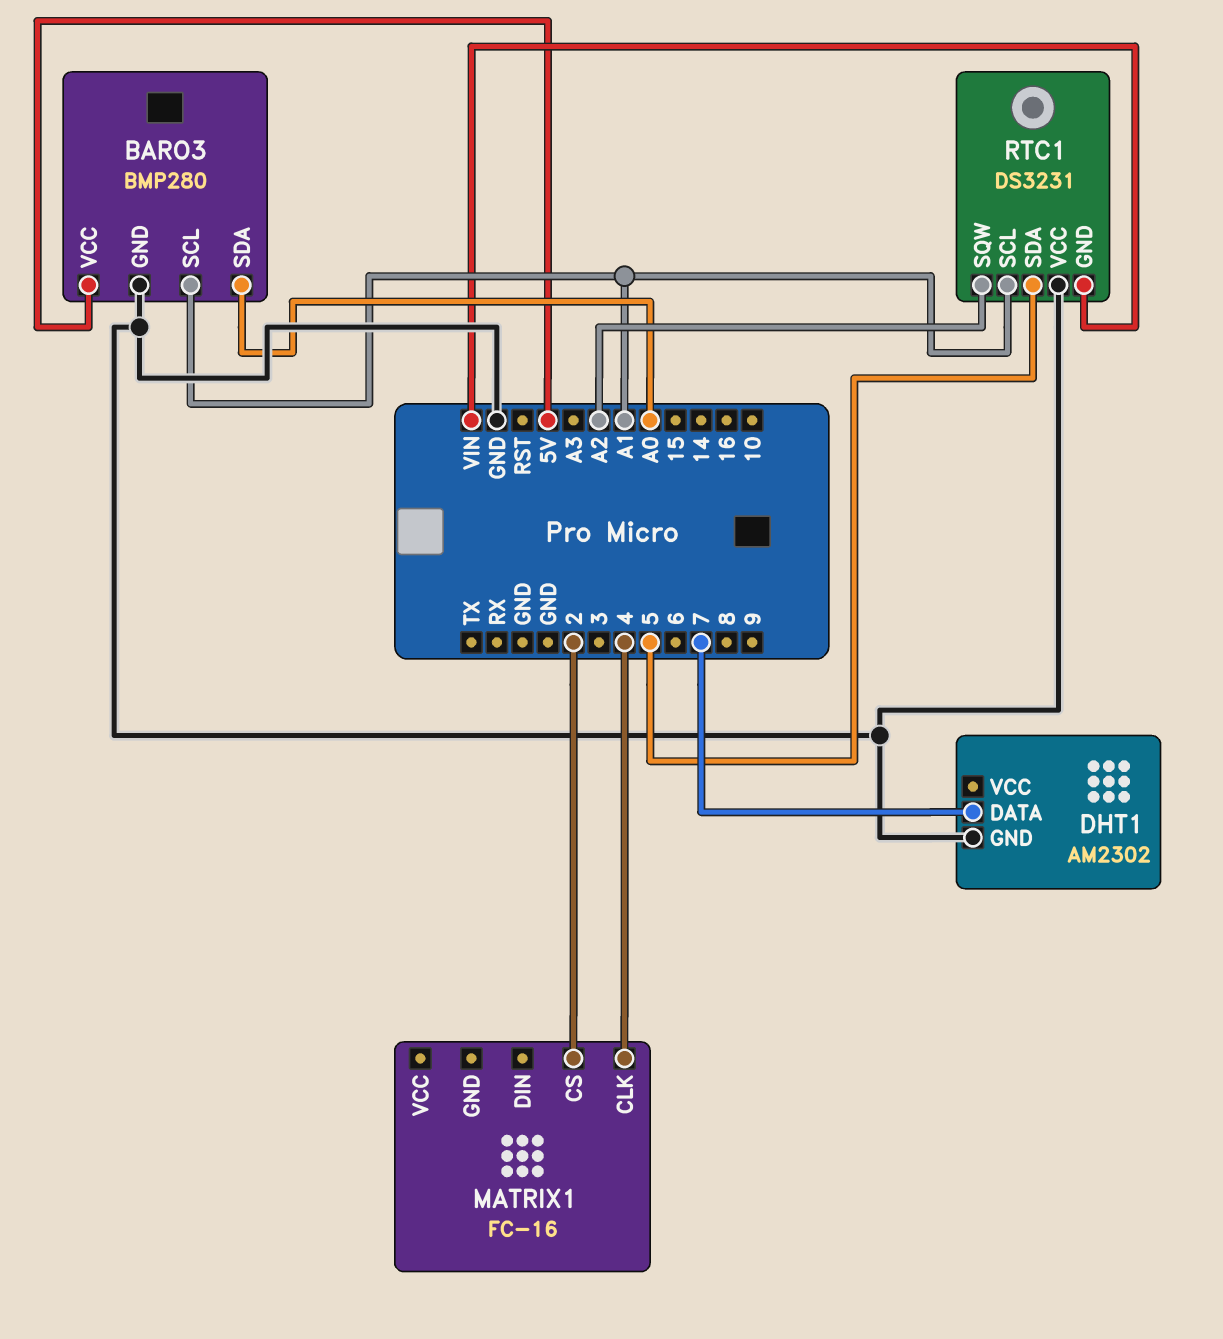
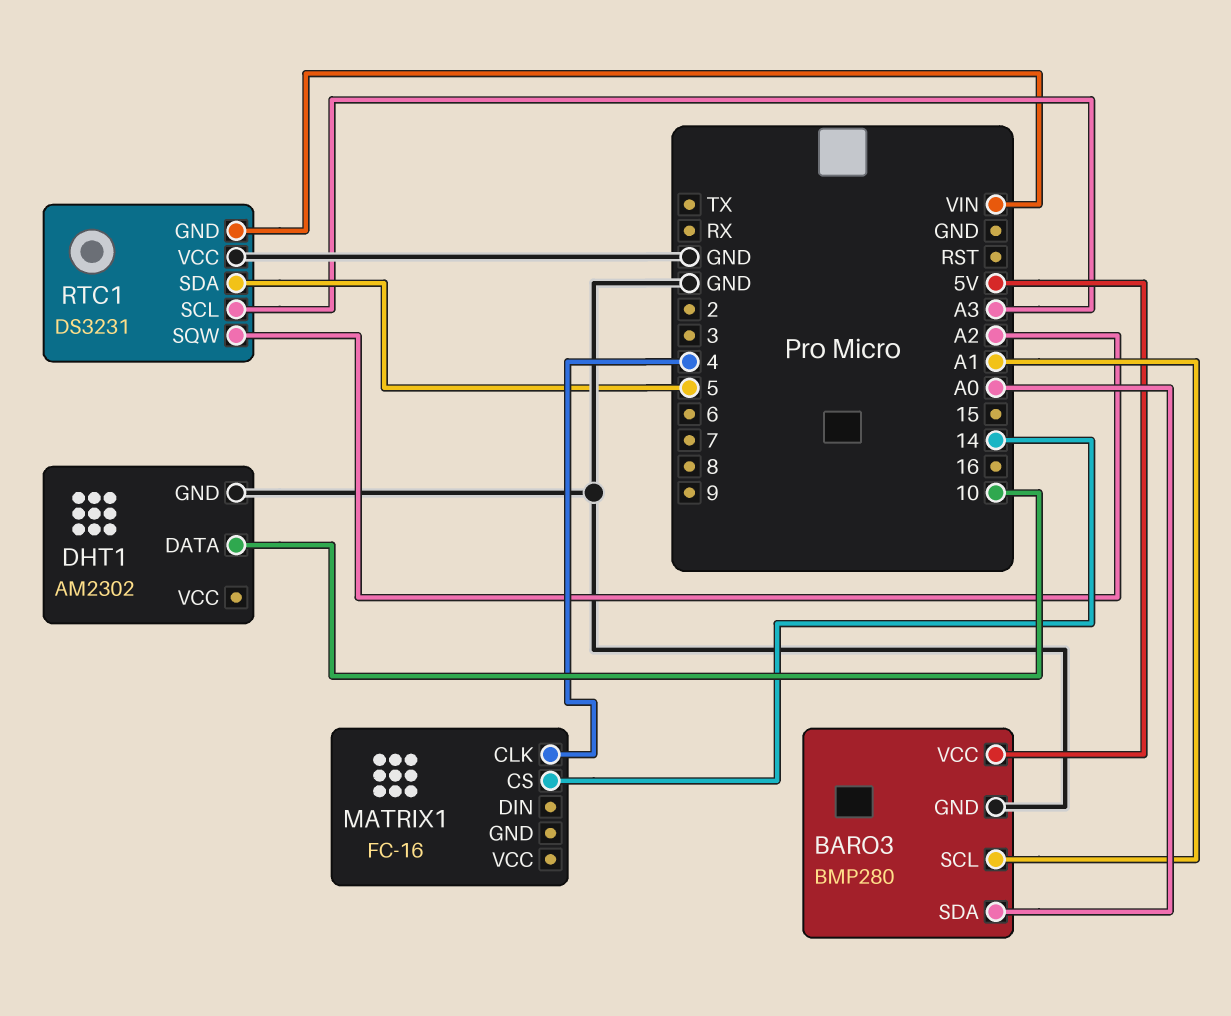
DHT1 pin DATA: 7 -> 10
MATRIX1 pin CS: 2 -> 14
RTC1 pin SCL: A1 -> A3

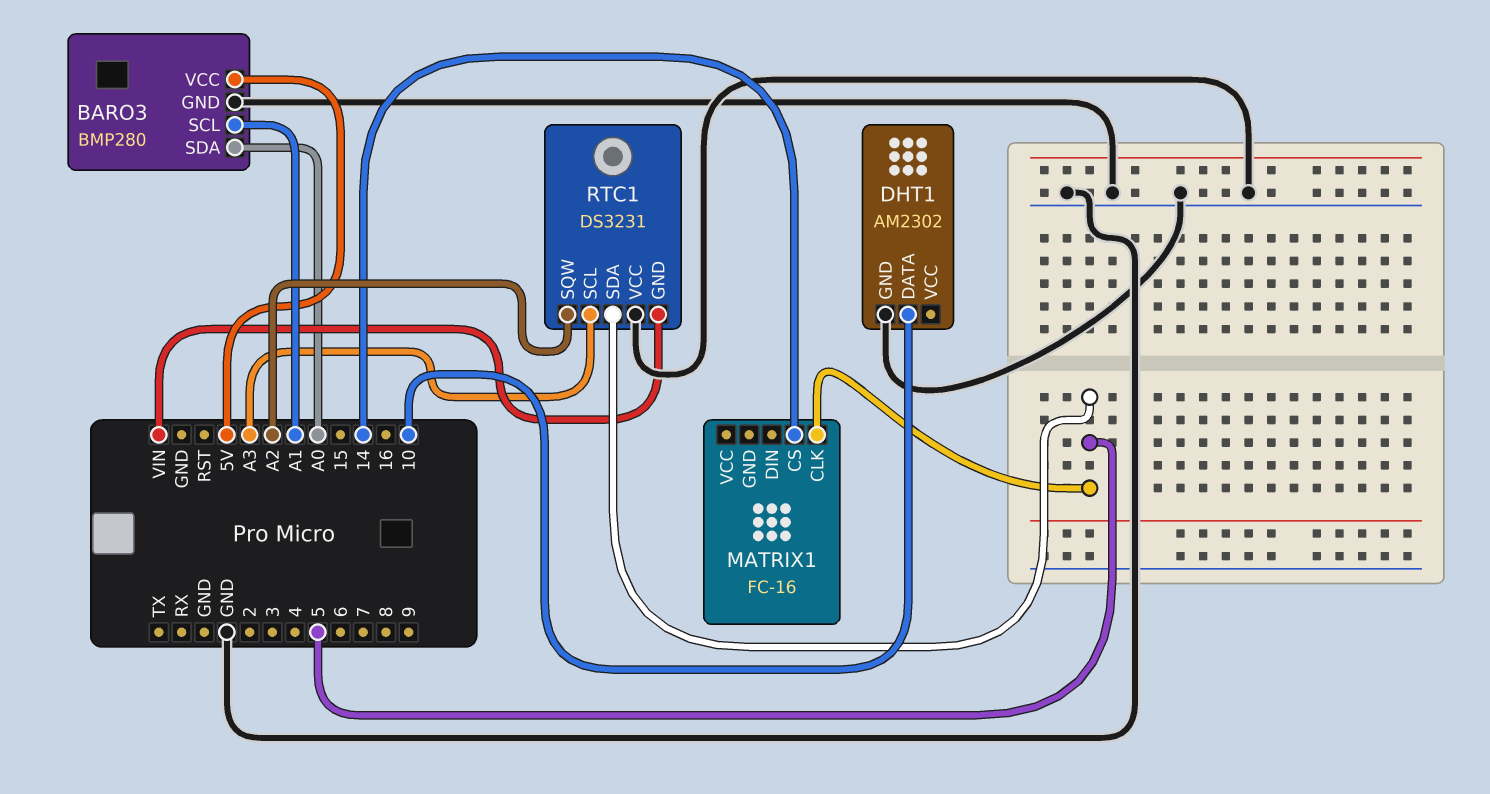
MATRIX1 pin CLK: 4 -> 5

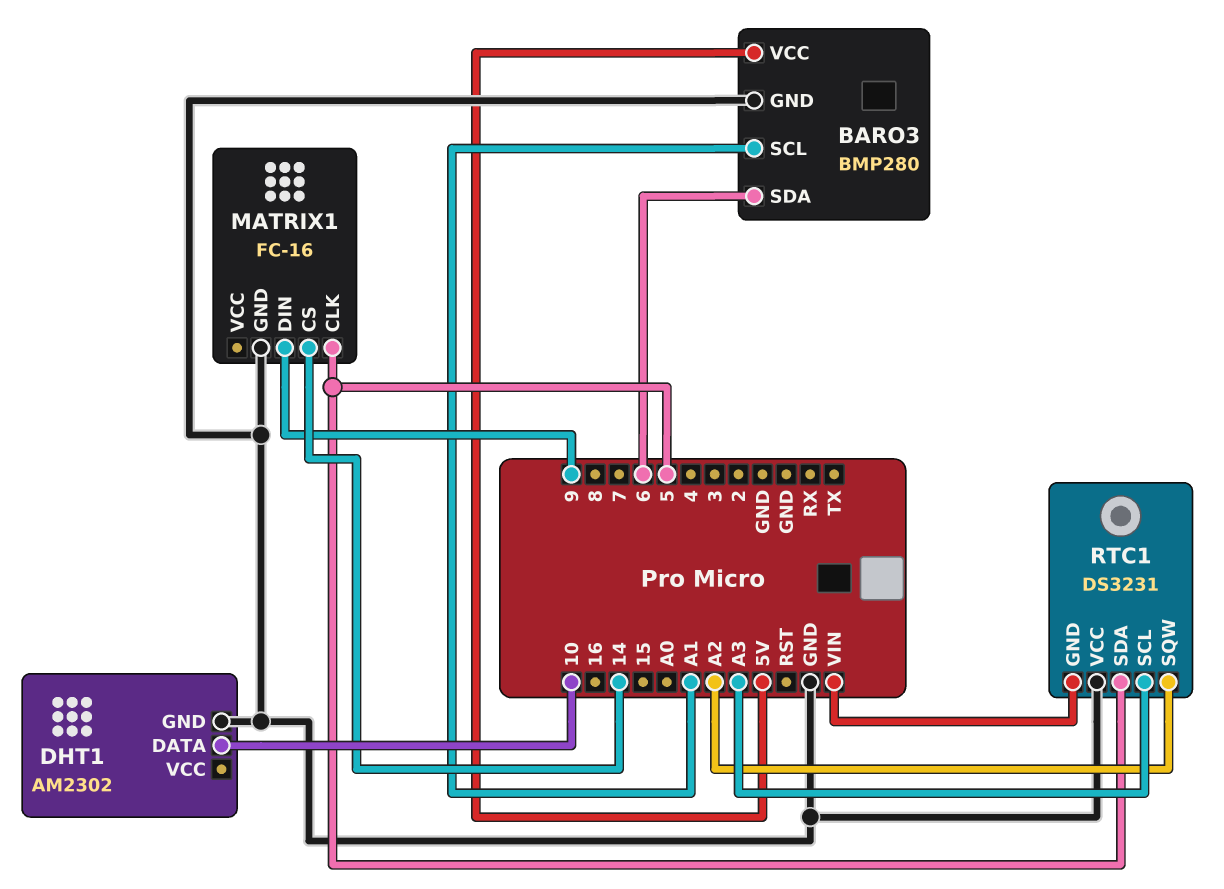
BARO3 pin SDA: A0 -> 6
MATRIX1 pin DIN: none -> 9
MATRIX1 pin GND: none -> GND

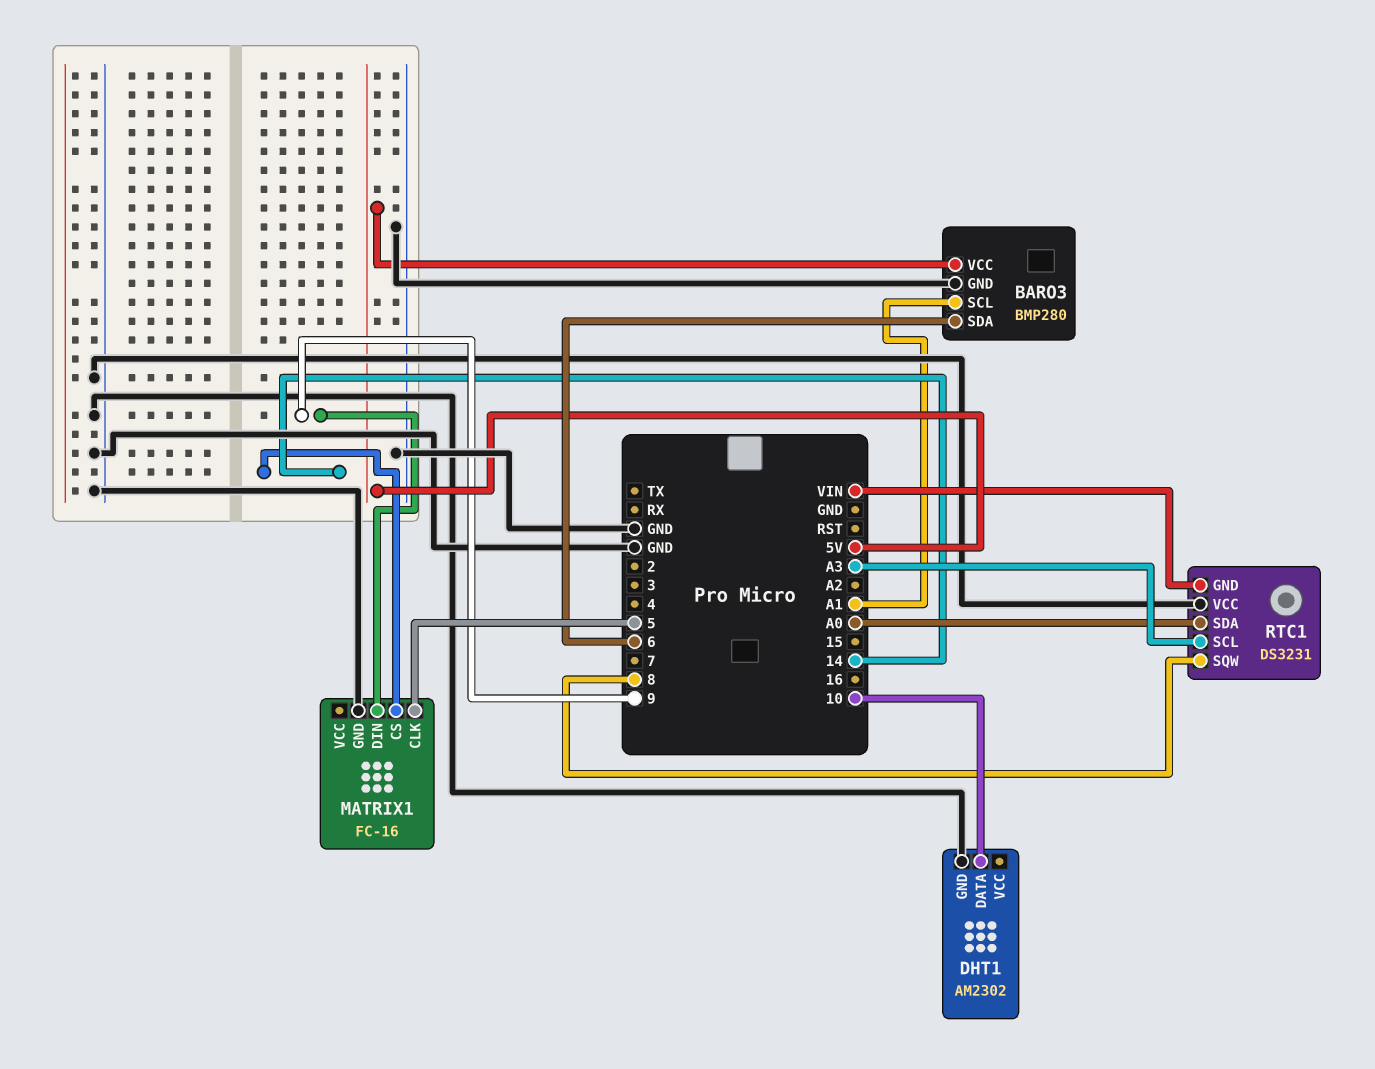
RTC1 pin SDA: 5 -> A0
RTC1 pin SQW: A2 -> 8

